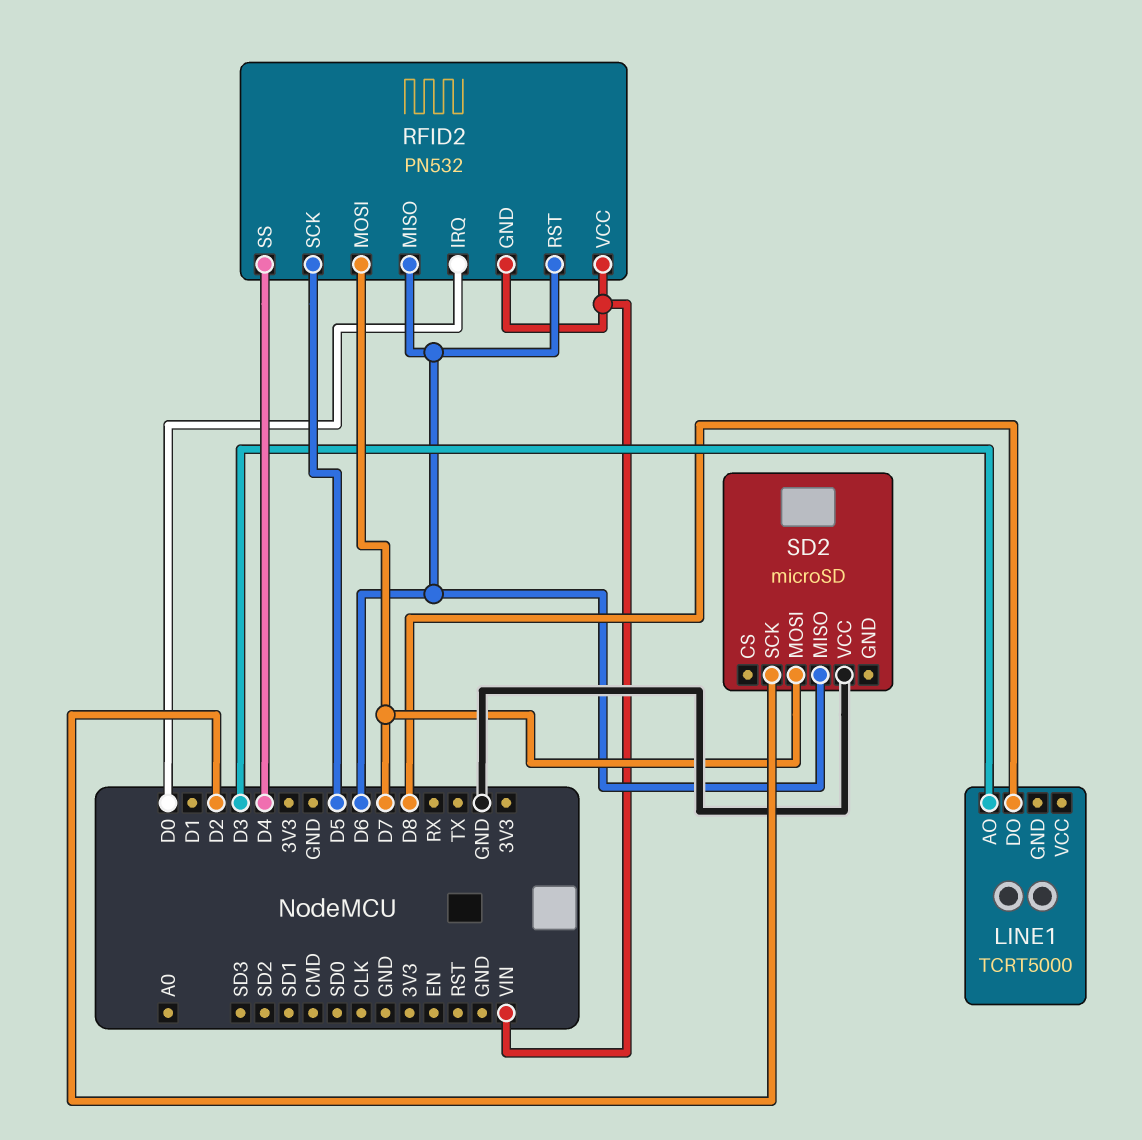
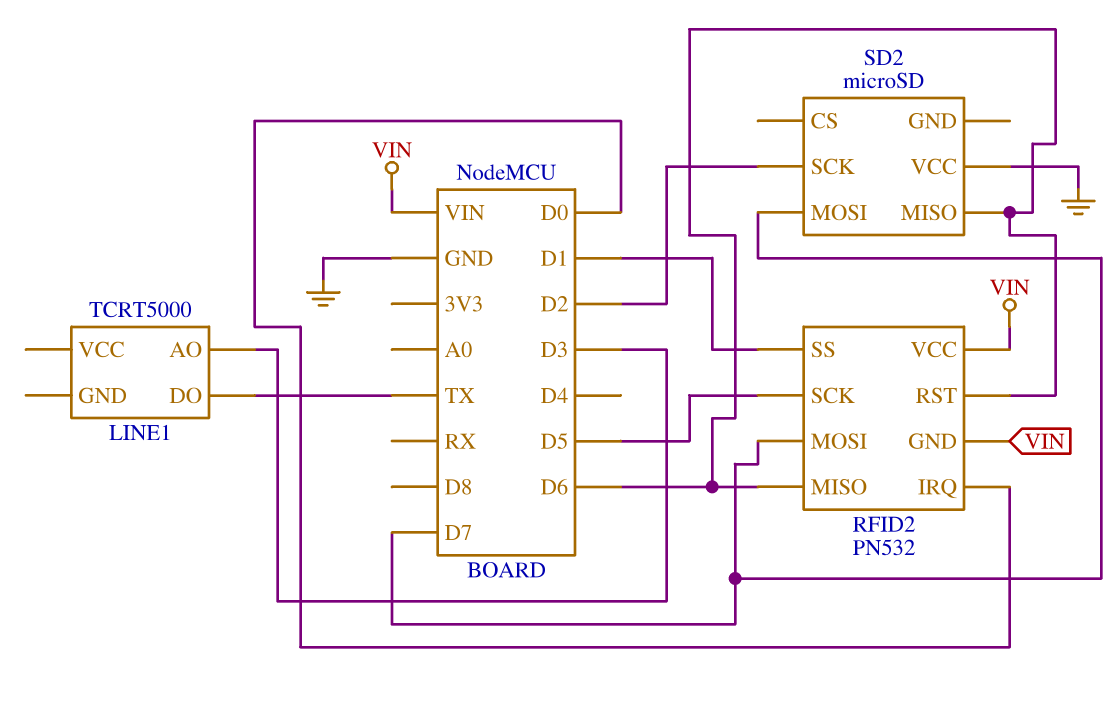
LINE1 pin DO: D8 -> TX
RFID2 pin SS: D4 -> D1

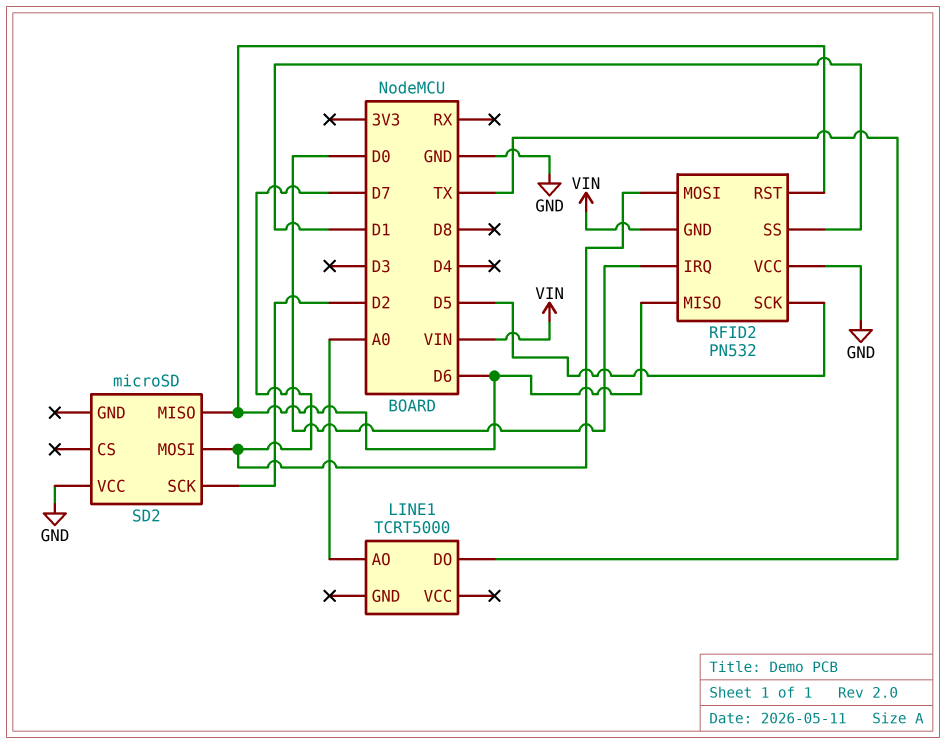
LINE1 pin AO: D3 -> A0
RFID2 pin VCC: VIN -> GND

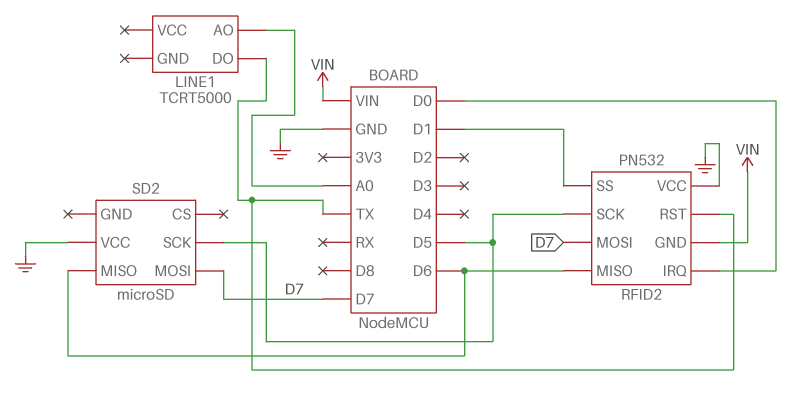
RFID2 pin RST: D6 -> TX
SD2 pin SCK: D2 -> D5

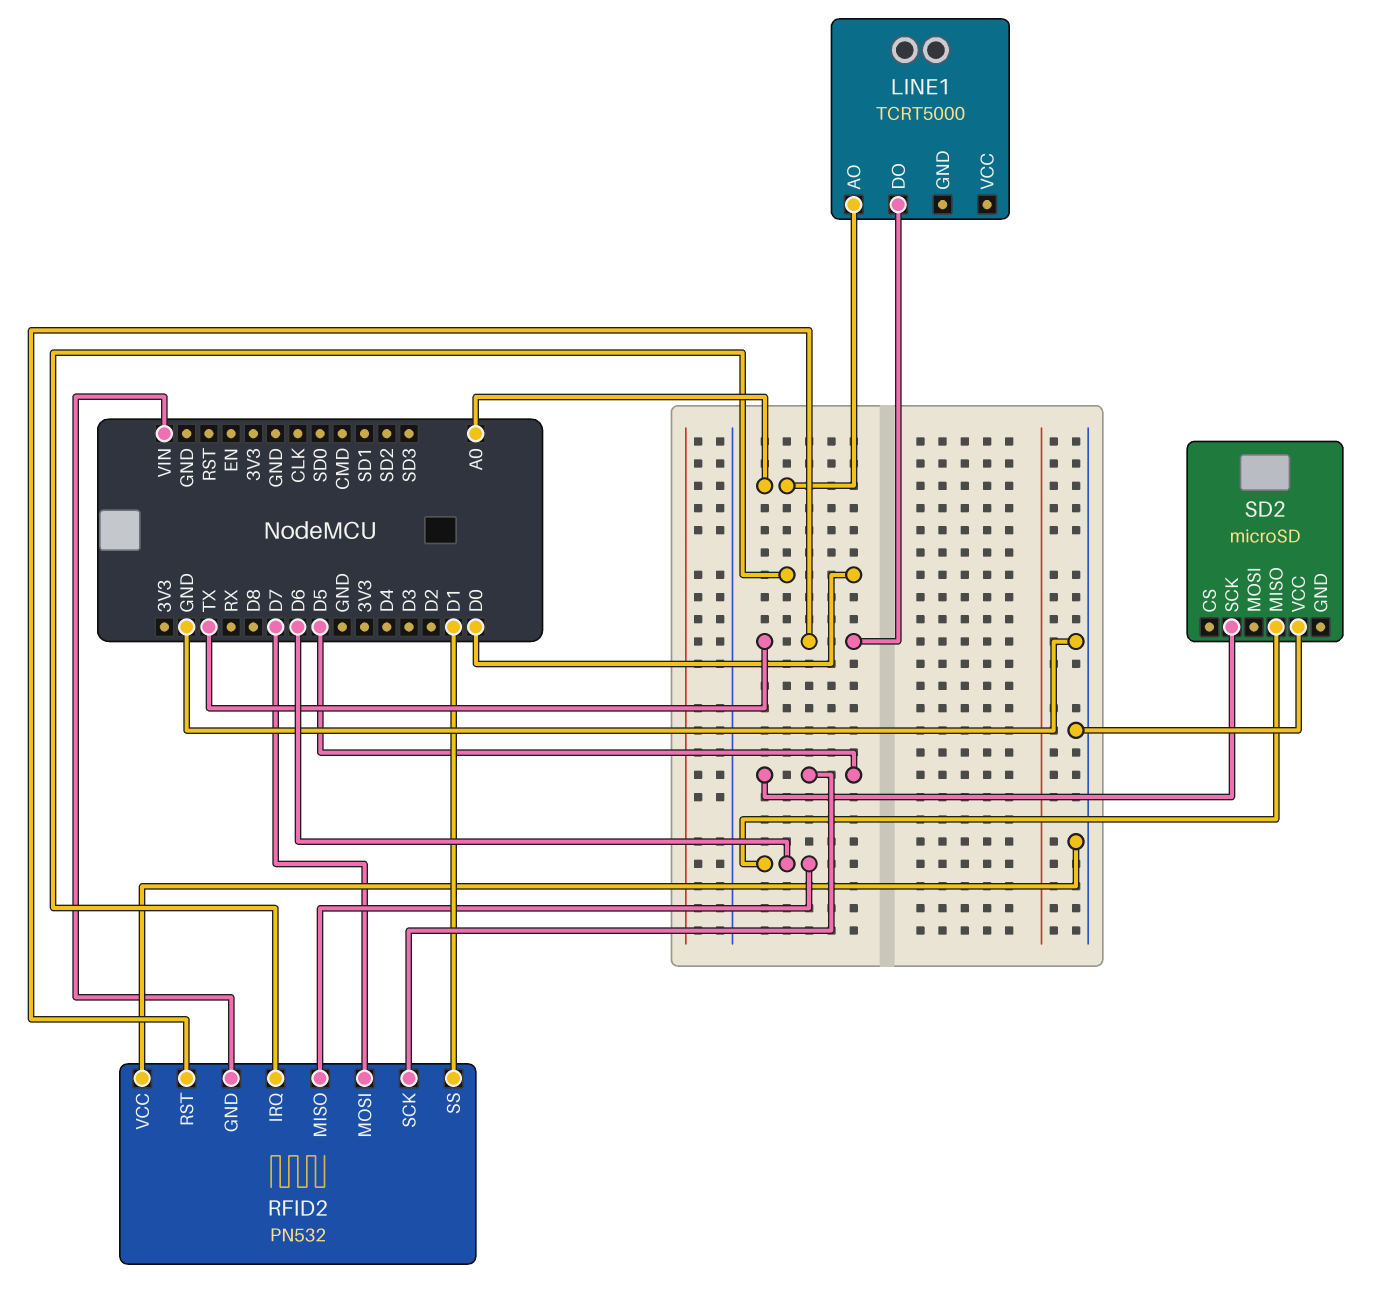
SD2 pin MOSI: D7 -> none

